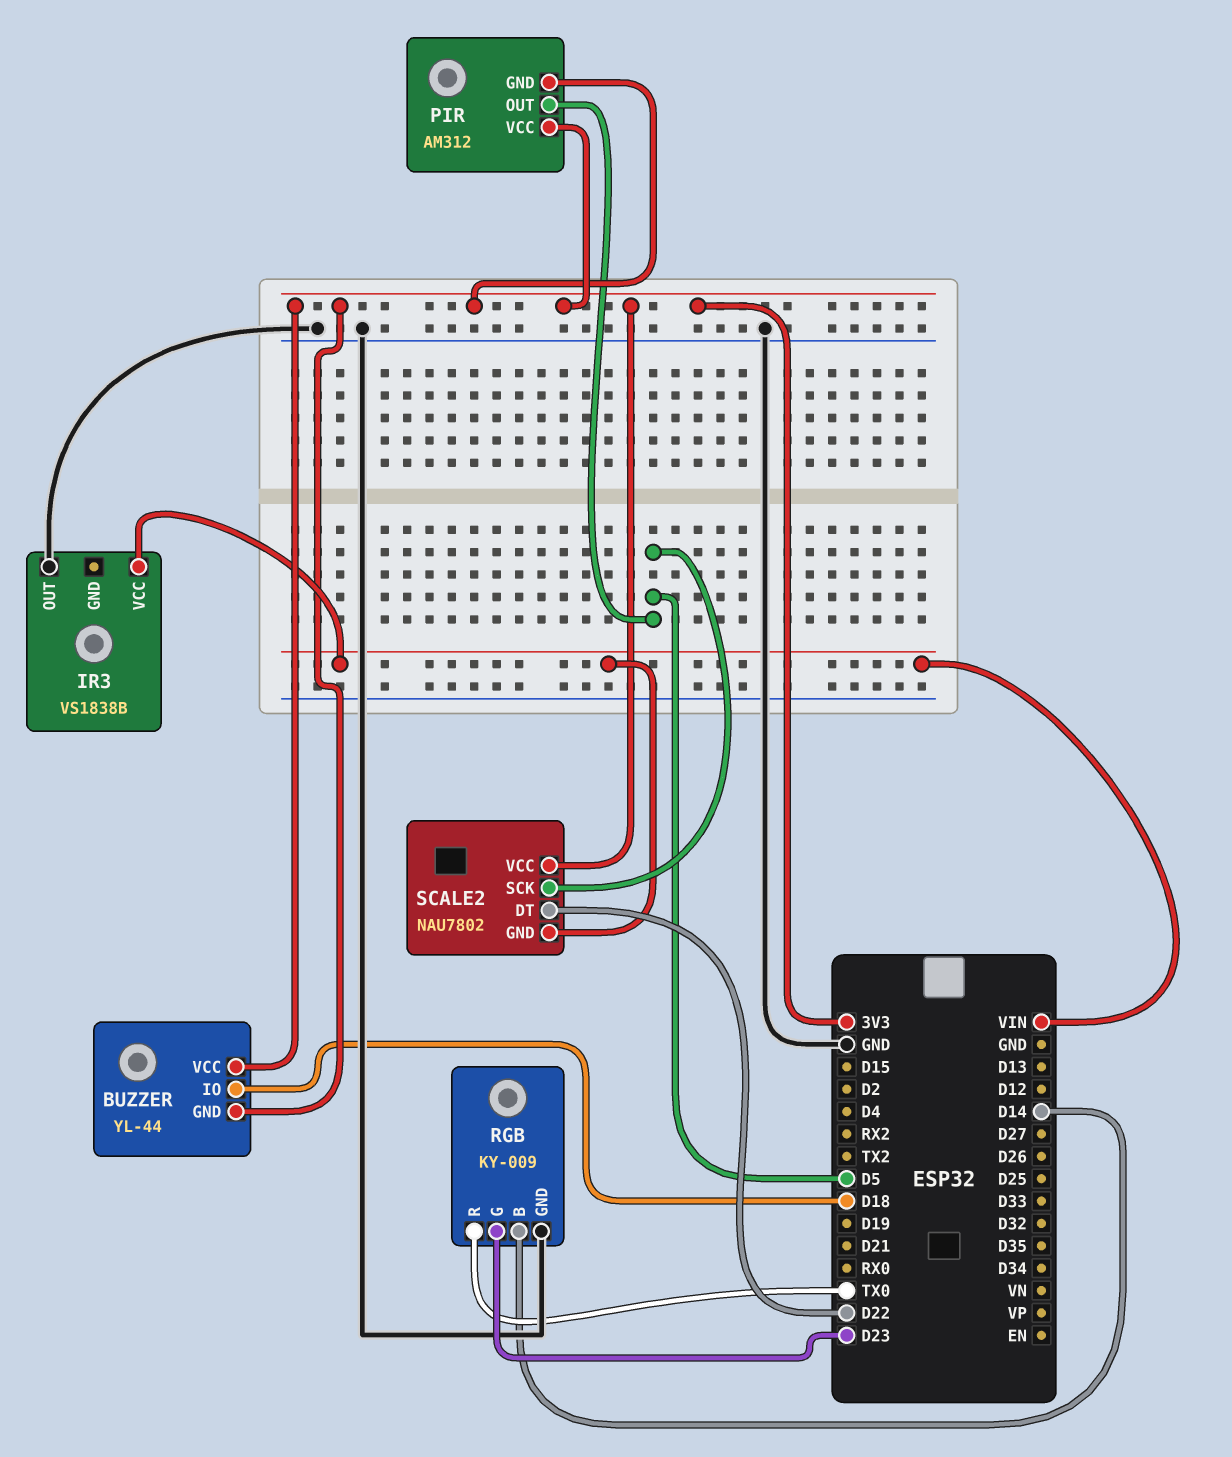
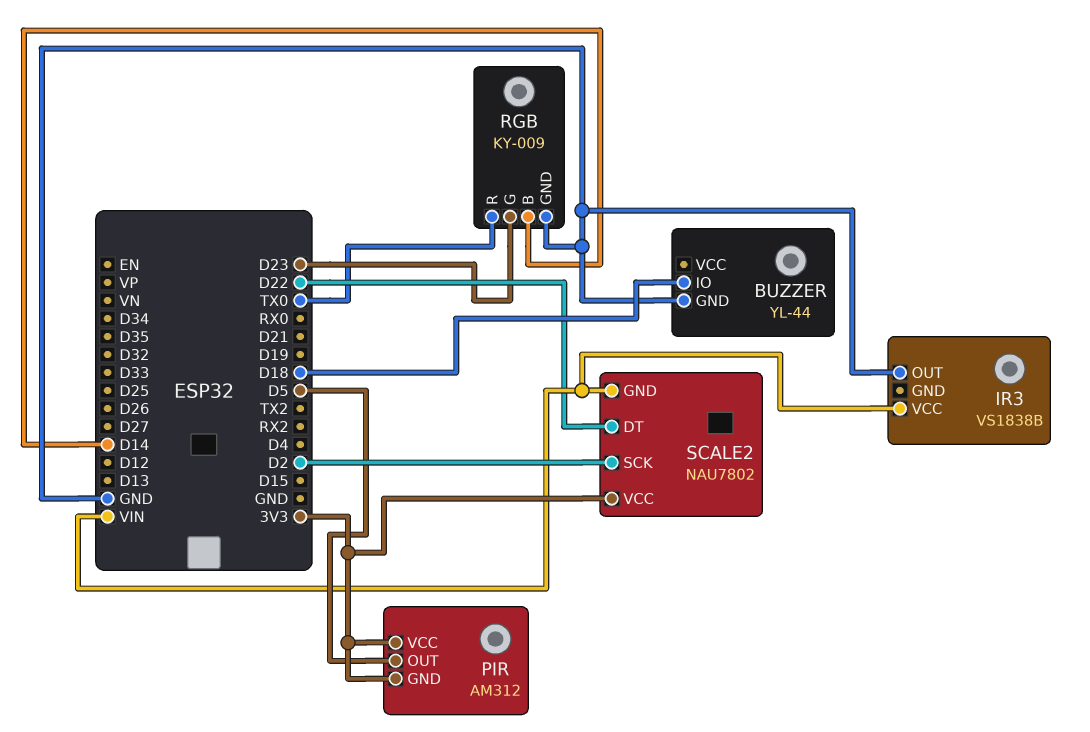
BUZZER pin GND: 3V3 -> GND
BUZZER pin VCC: 3V3 -> none
SCALE2 pin SCK: D5 -> D2

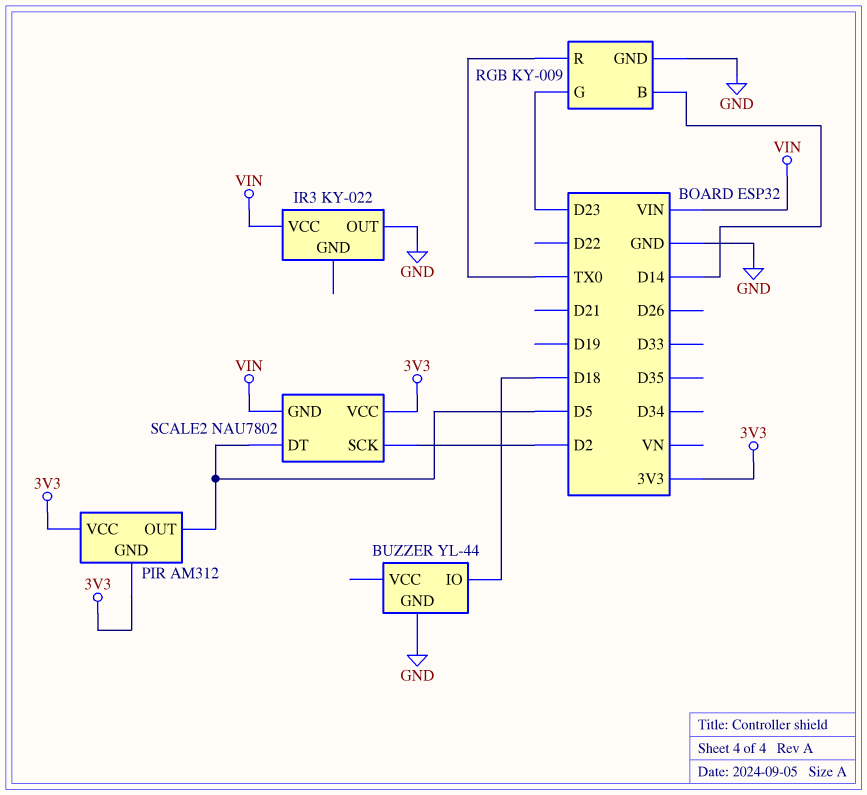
IR3: VS1838B -> KY-022
SCALE2 pin DT: D22 -> D5

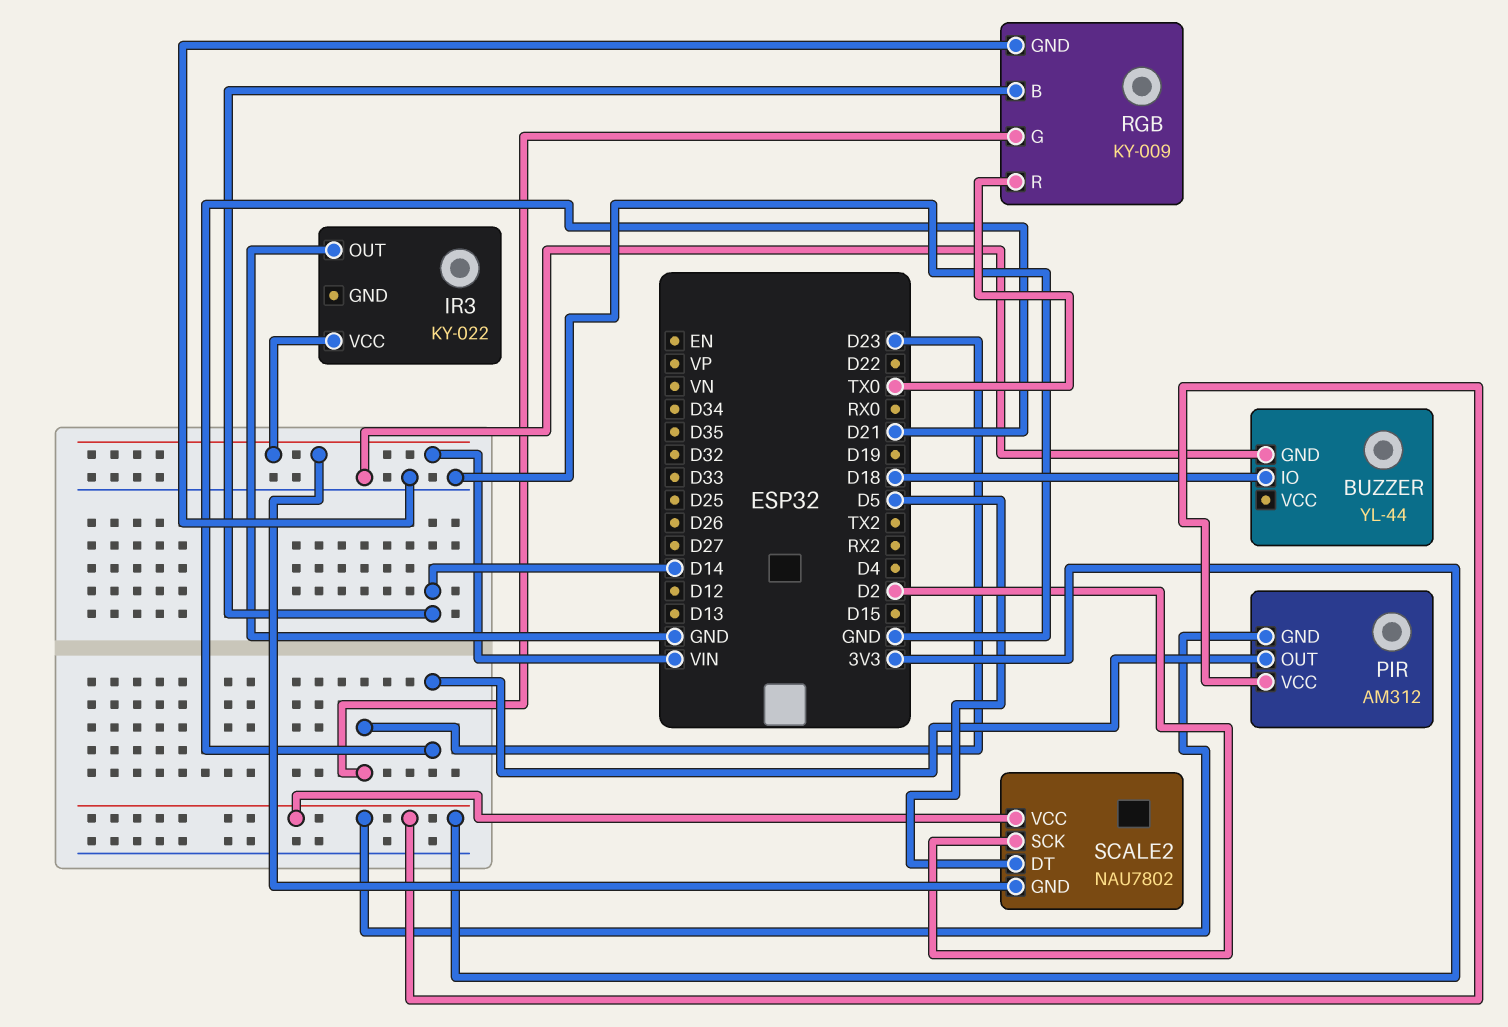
PIR pin OUT: D5 -> D21

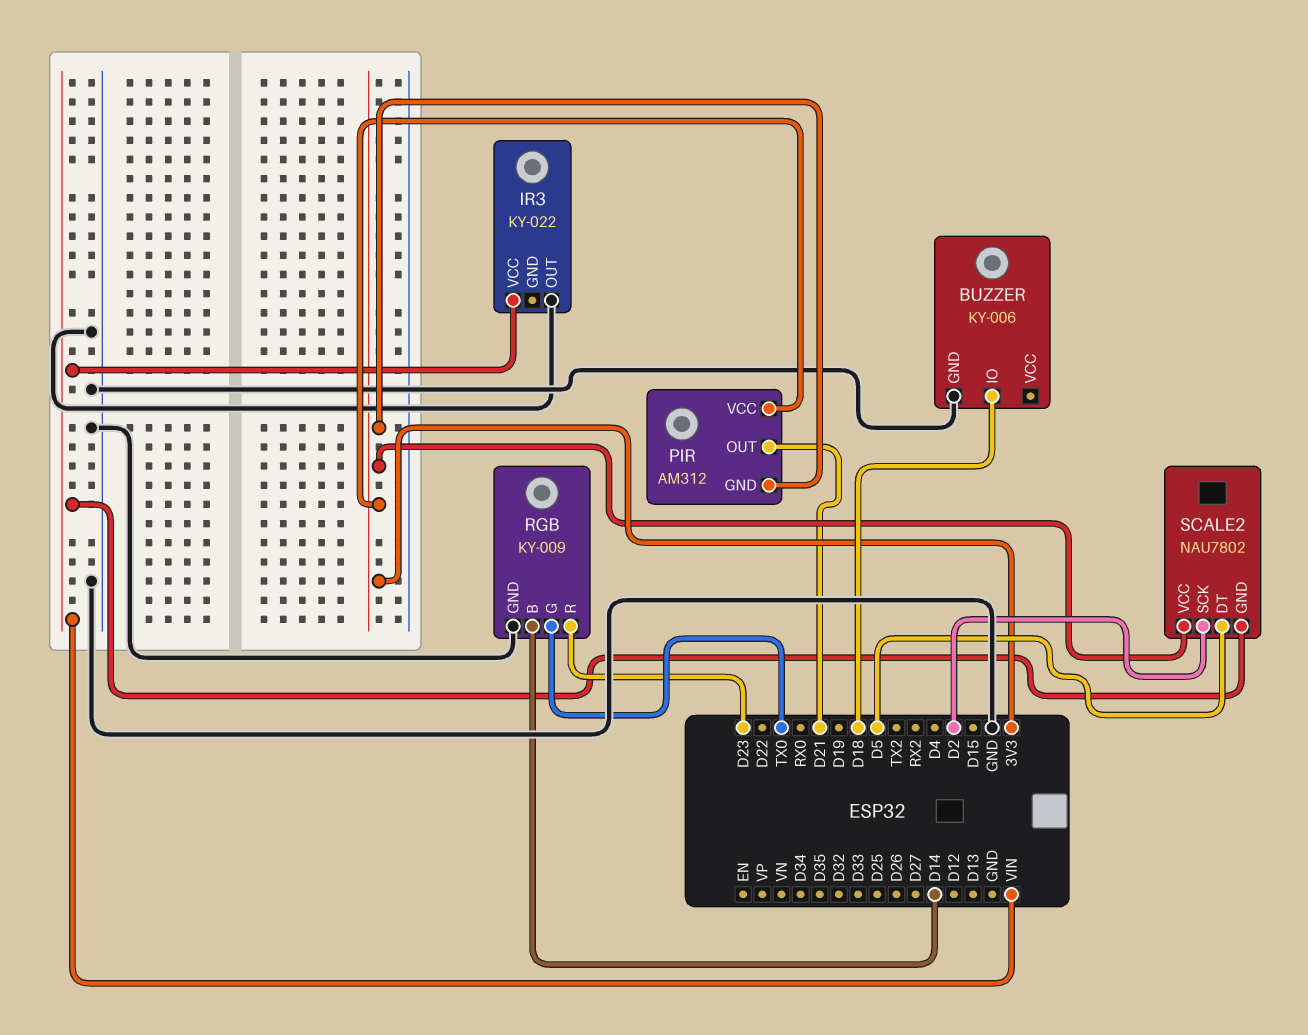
BUZZER: YL-44 -> KY-006
RGB pin G: D23 -> TX0
RGB pin R: TX0 -> D23

